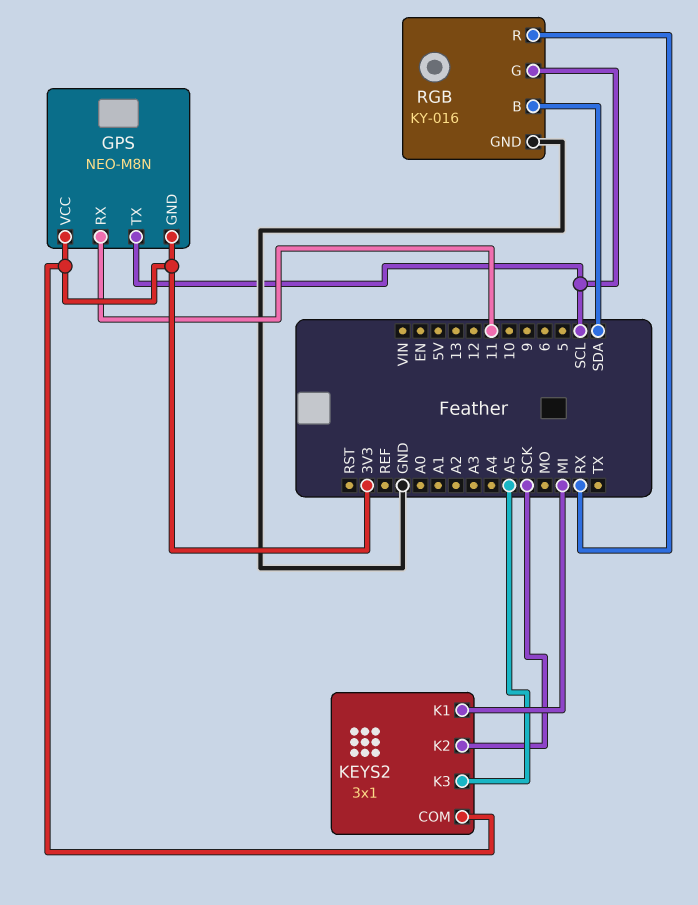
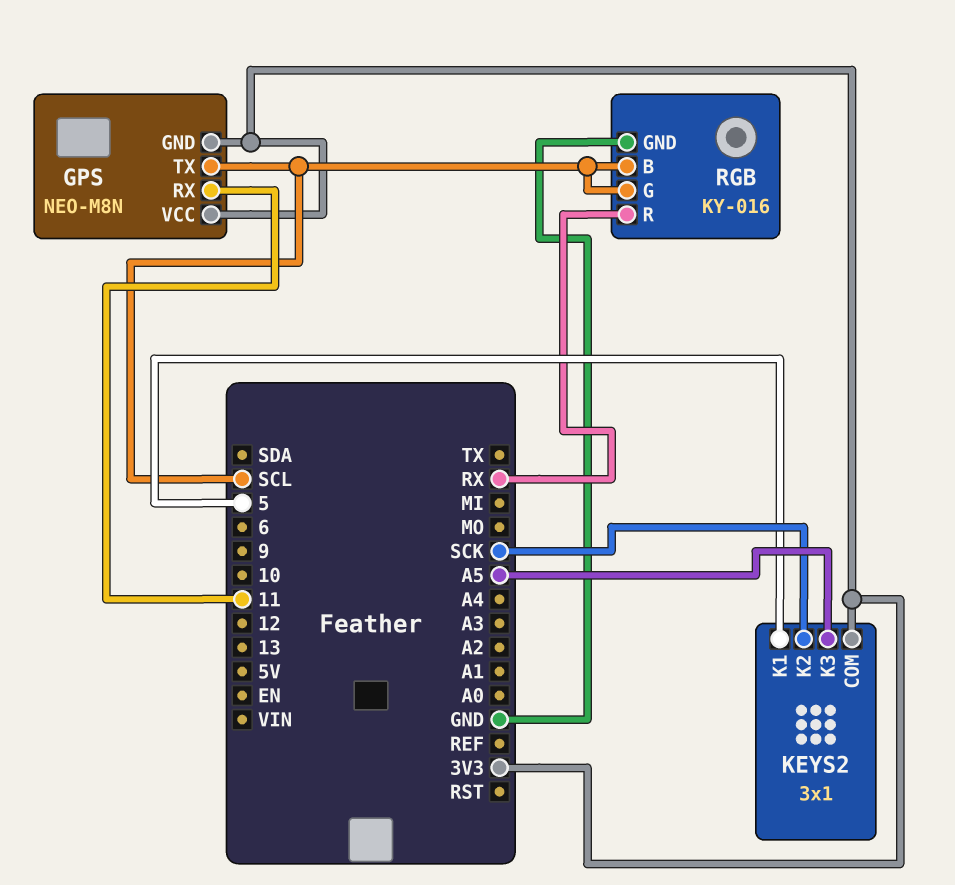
KEYS2 pin K1: MI -> 5
RGB pin B: SDA -> SCL

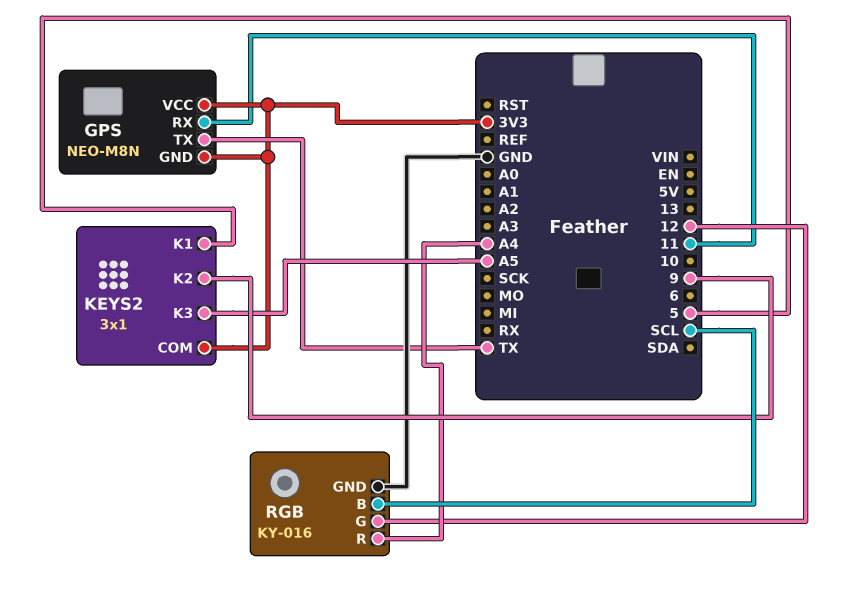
GPS pin TX: SCL -> TX
KEYS2 pin K2: SCK -> 9
RGB pin G: SCL -> 12
RGB pin R: RX -> A4

